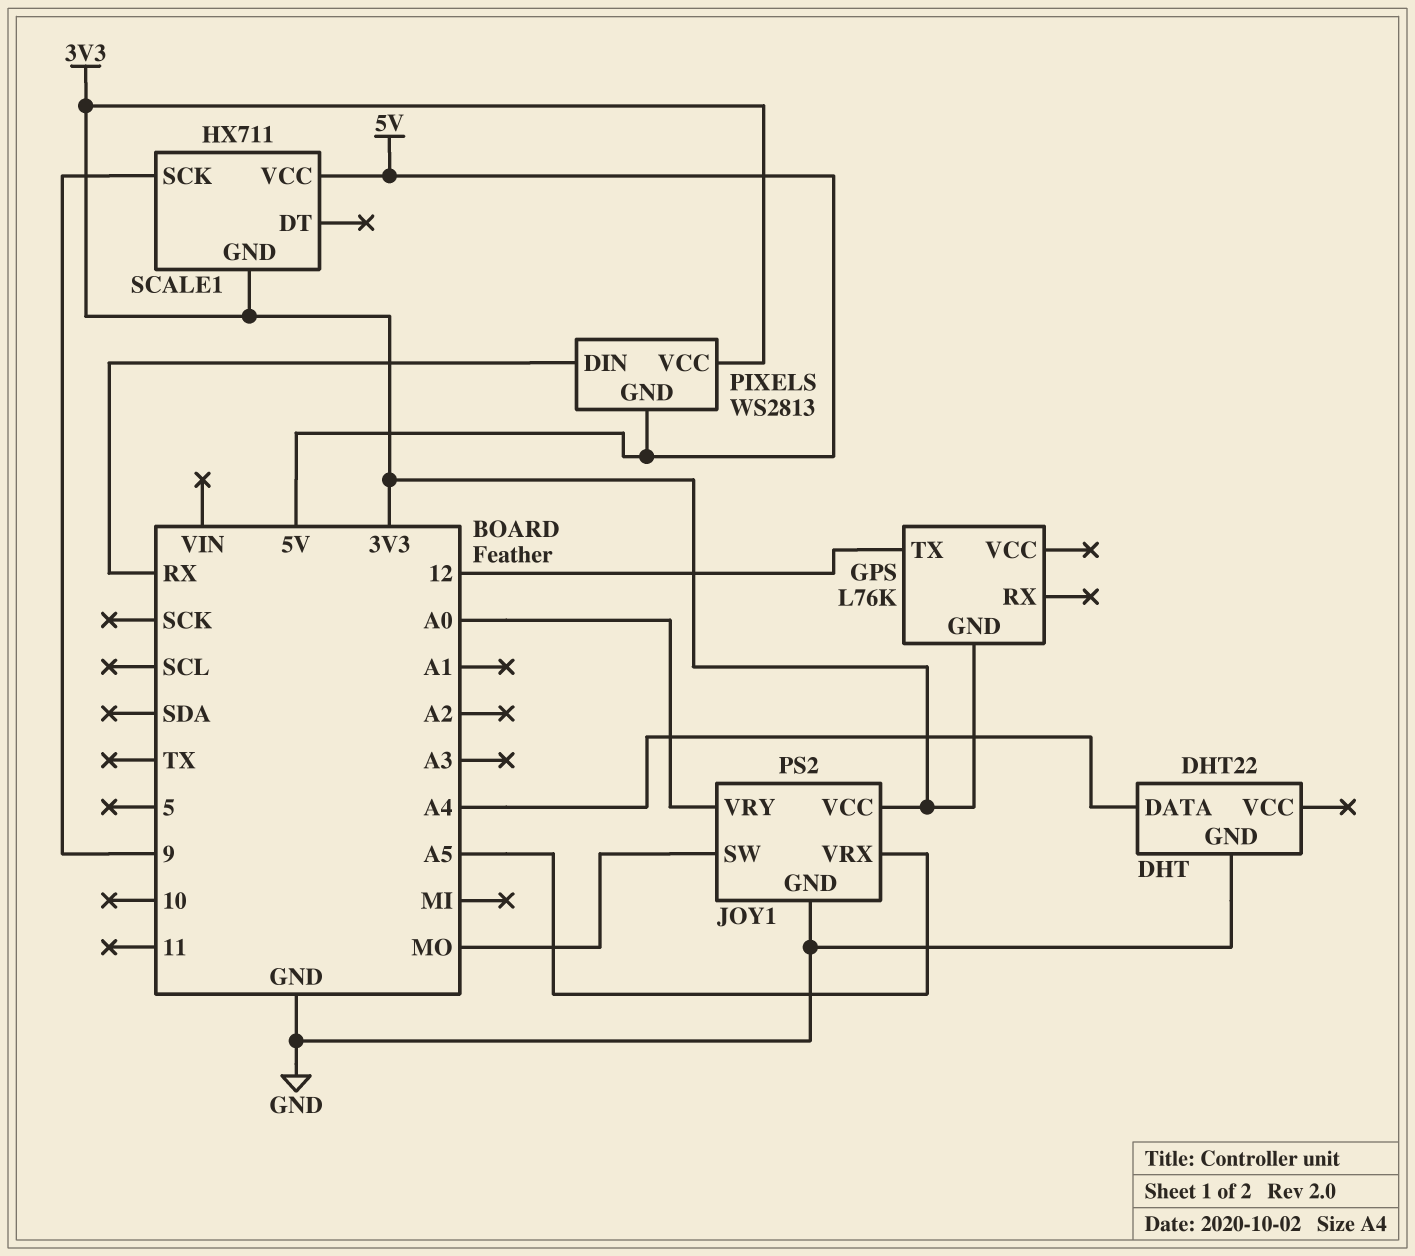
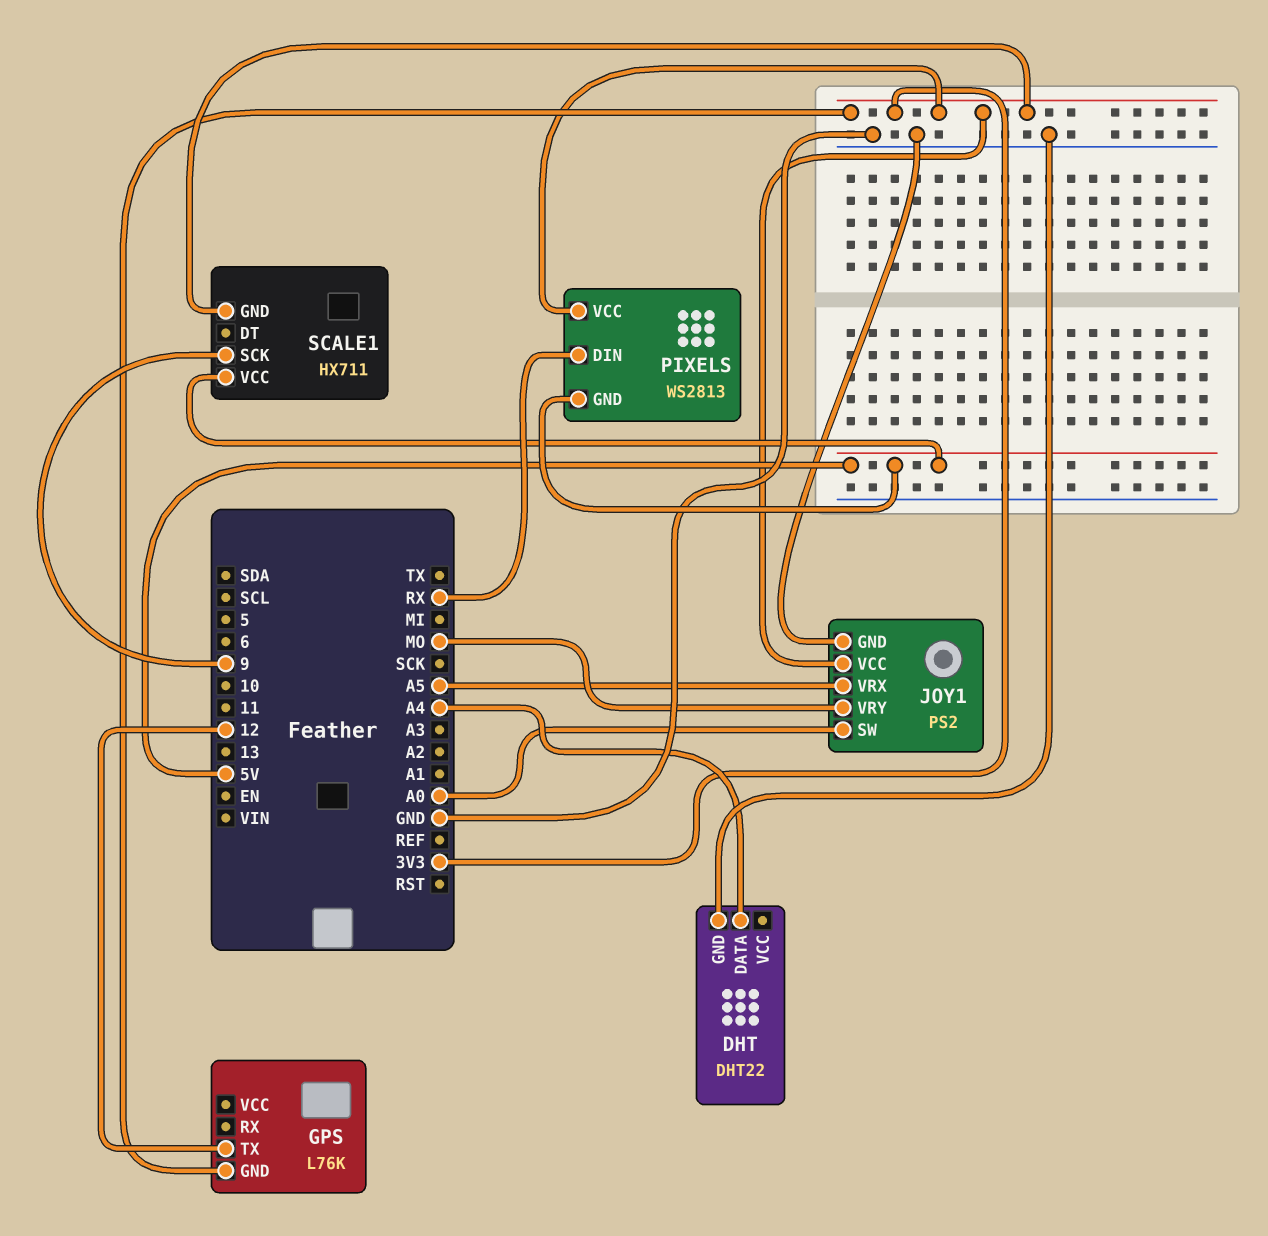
JOY1 pin SW: MO -> A0
JOY1 pin VRY: A0 -> MO

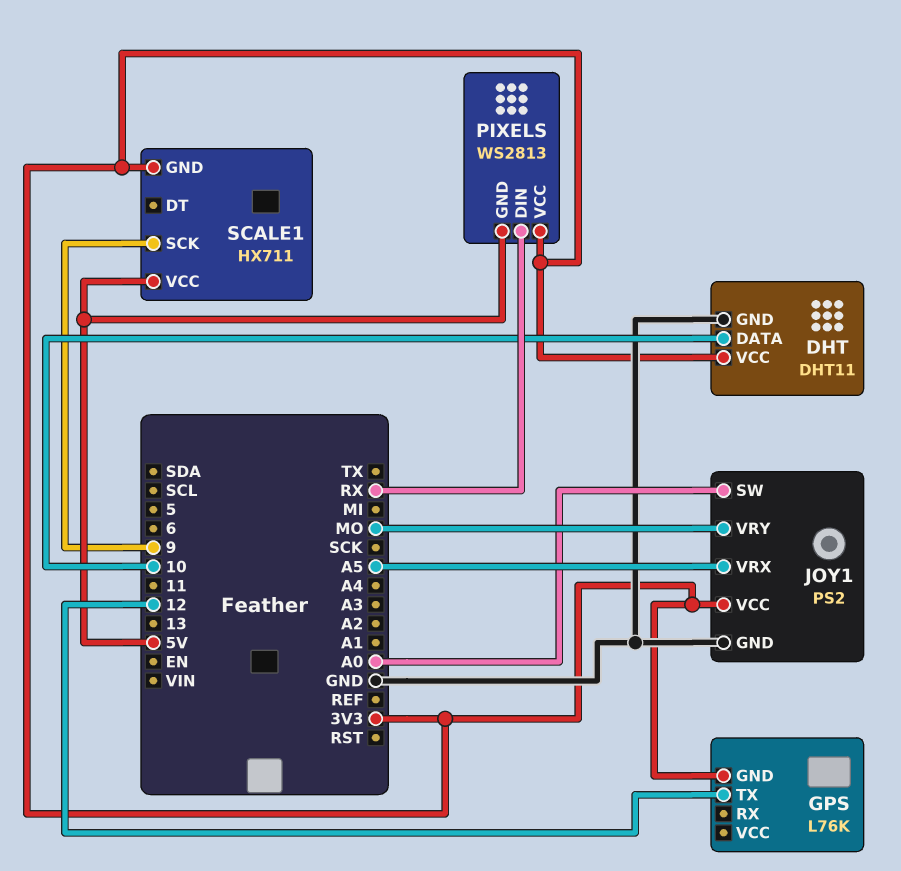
DHT: DHT22 -> DHT11
DHT pin DATA: A4 -> 10
DHT pin VCC: none -> 3V3

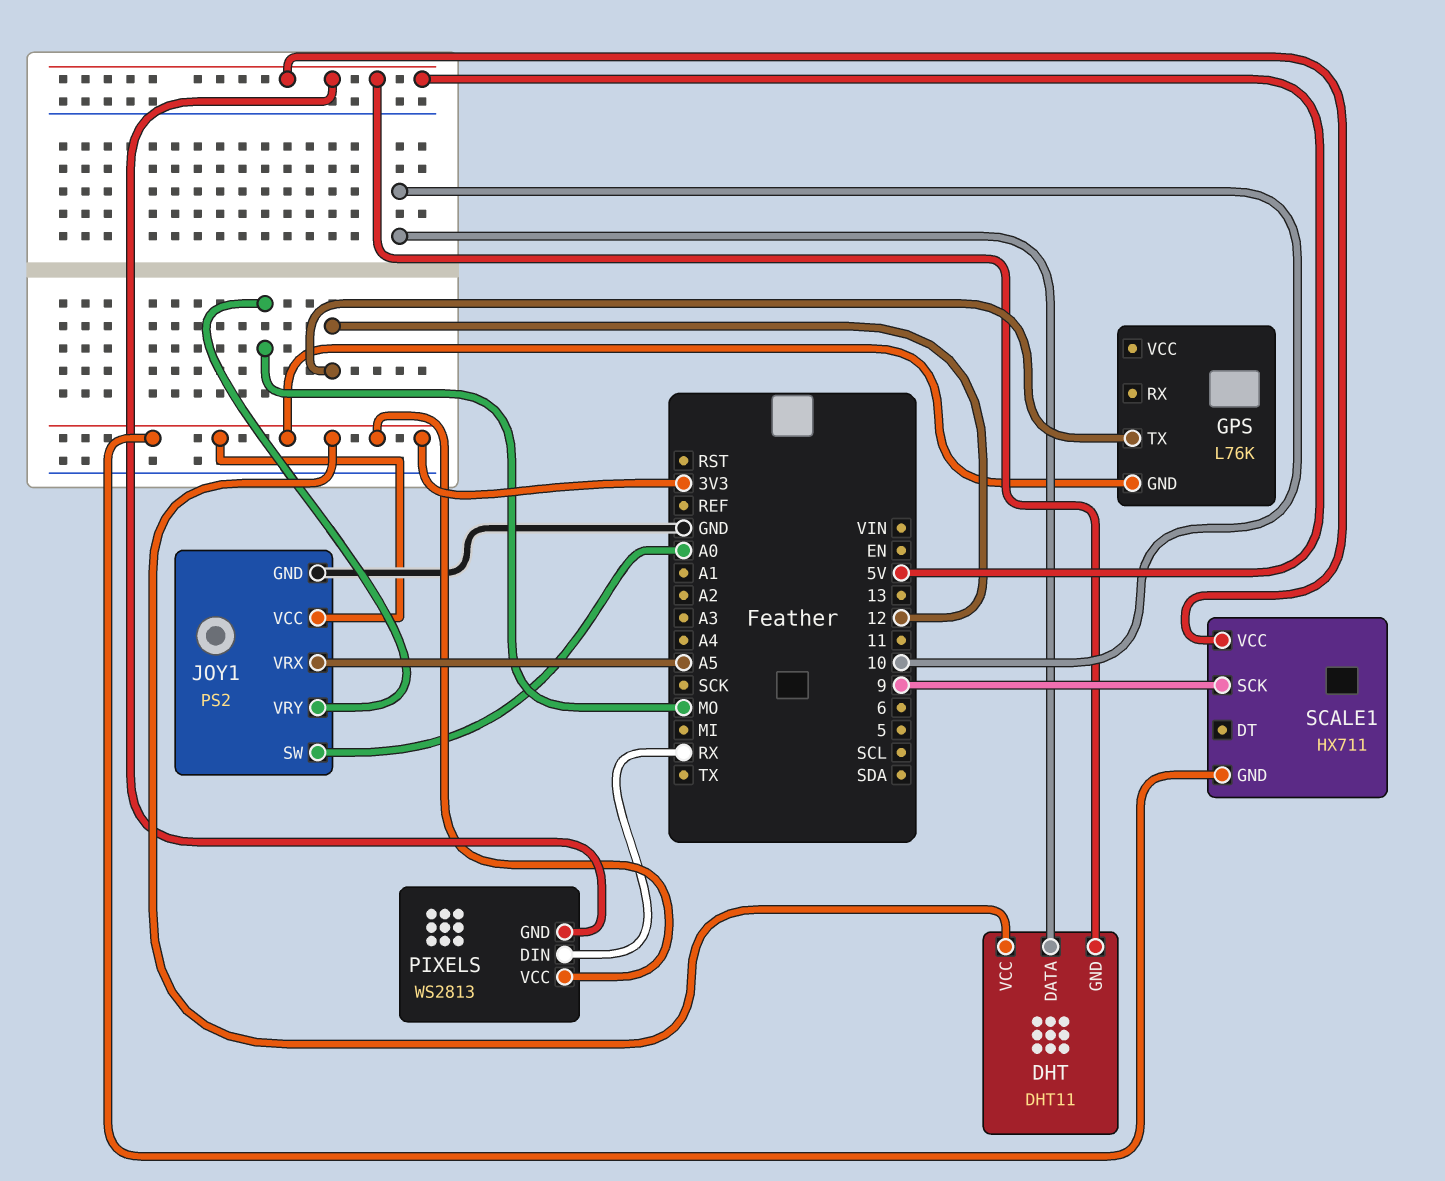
DHT pin GND: GND -> 5V

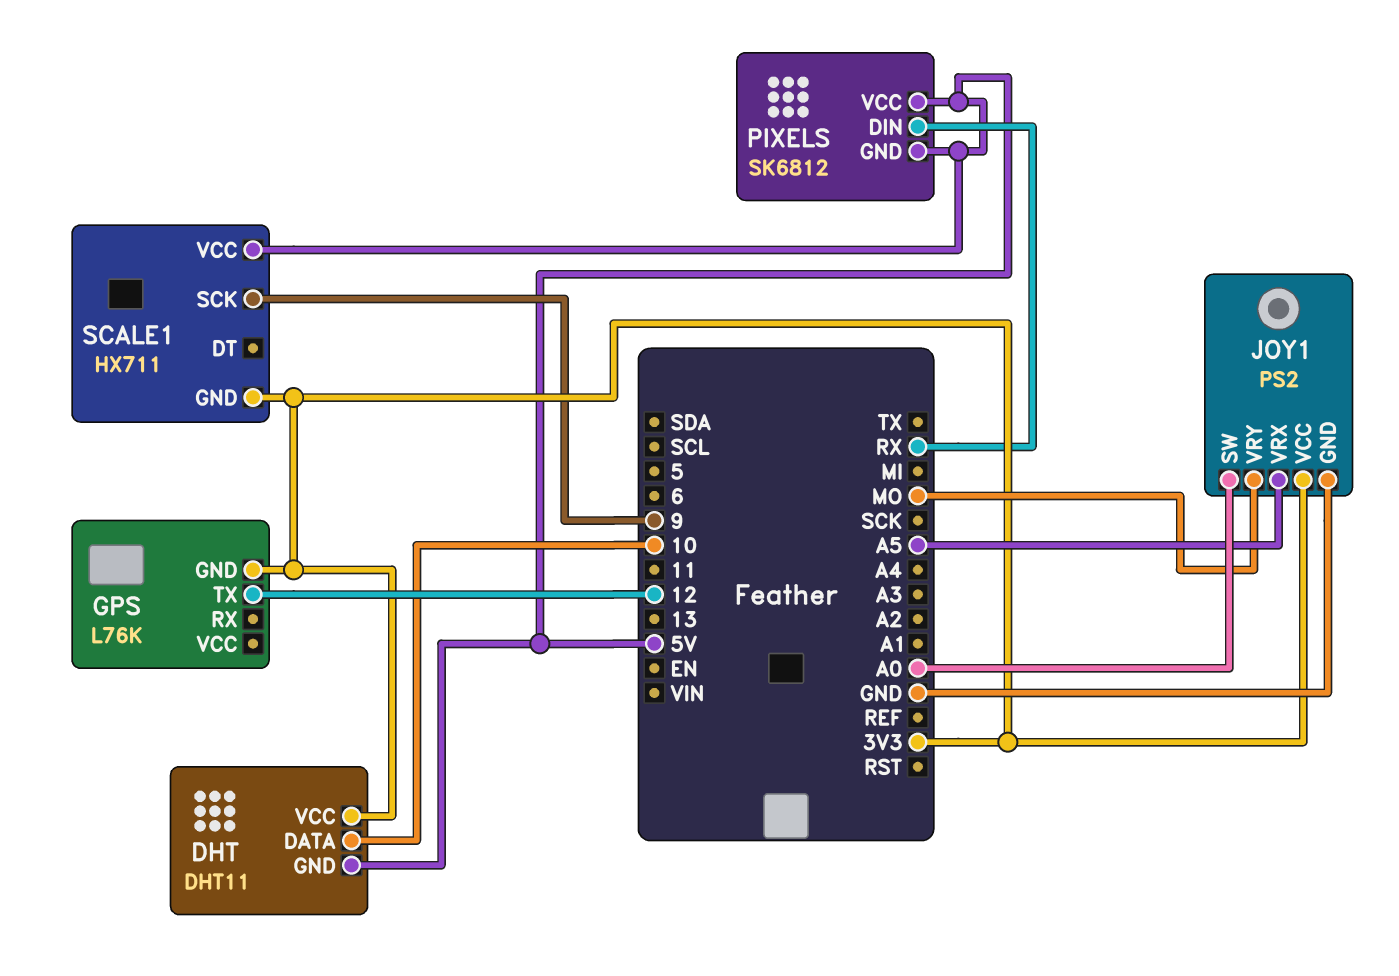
PIXELS: WS2813 -> SK6812
PIXELS pin VCC: 3V3 -> 5V

